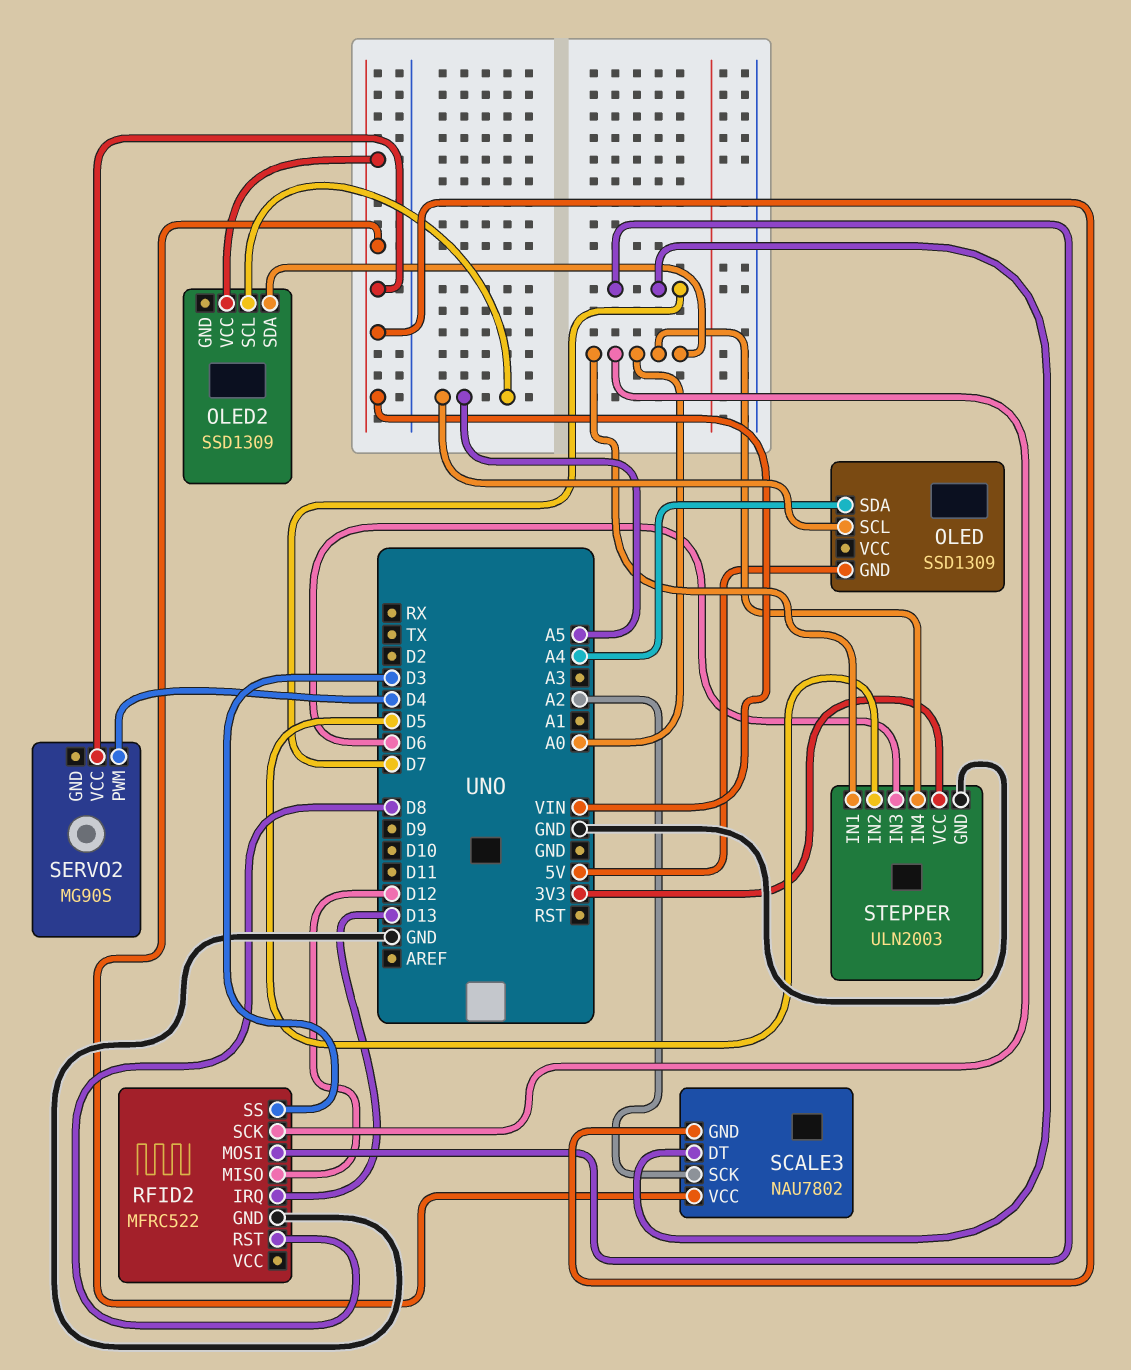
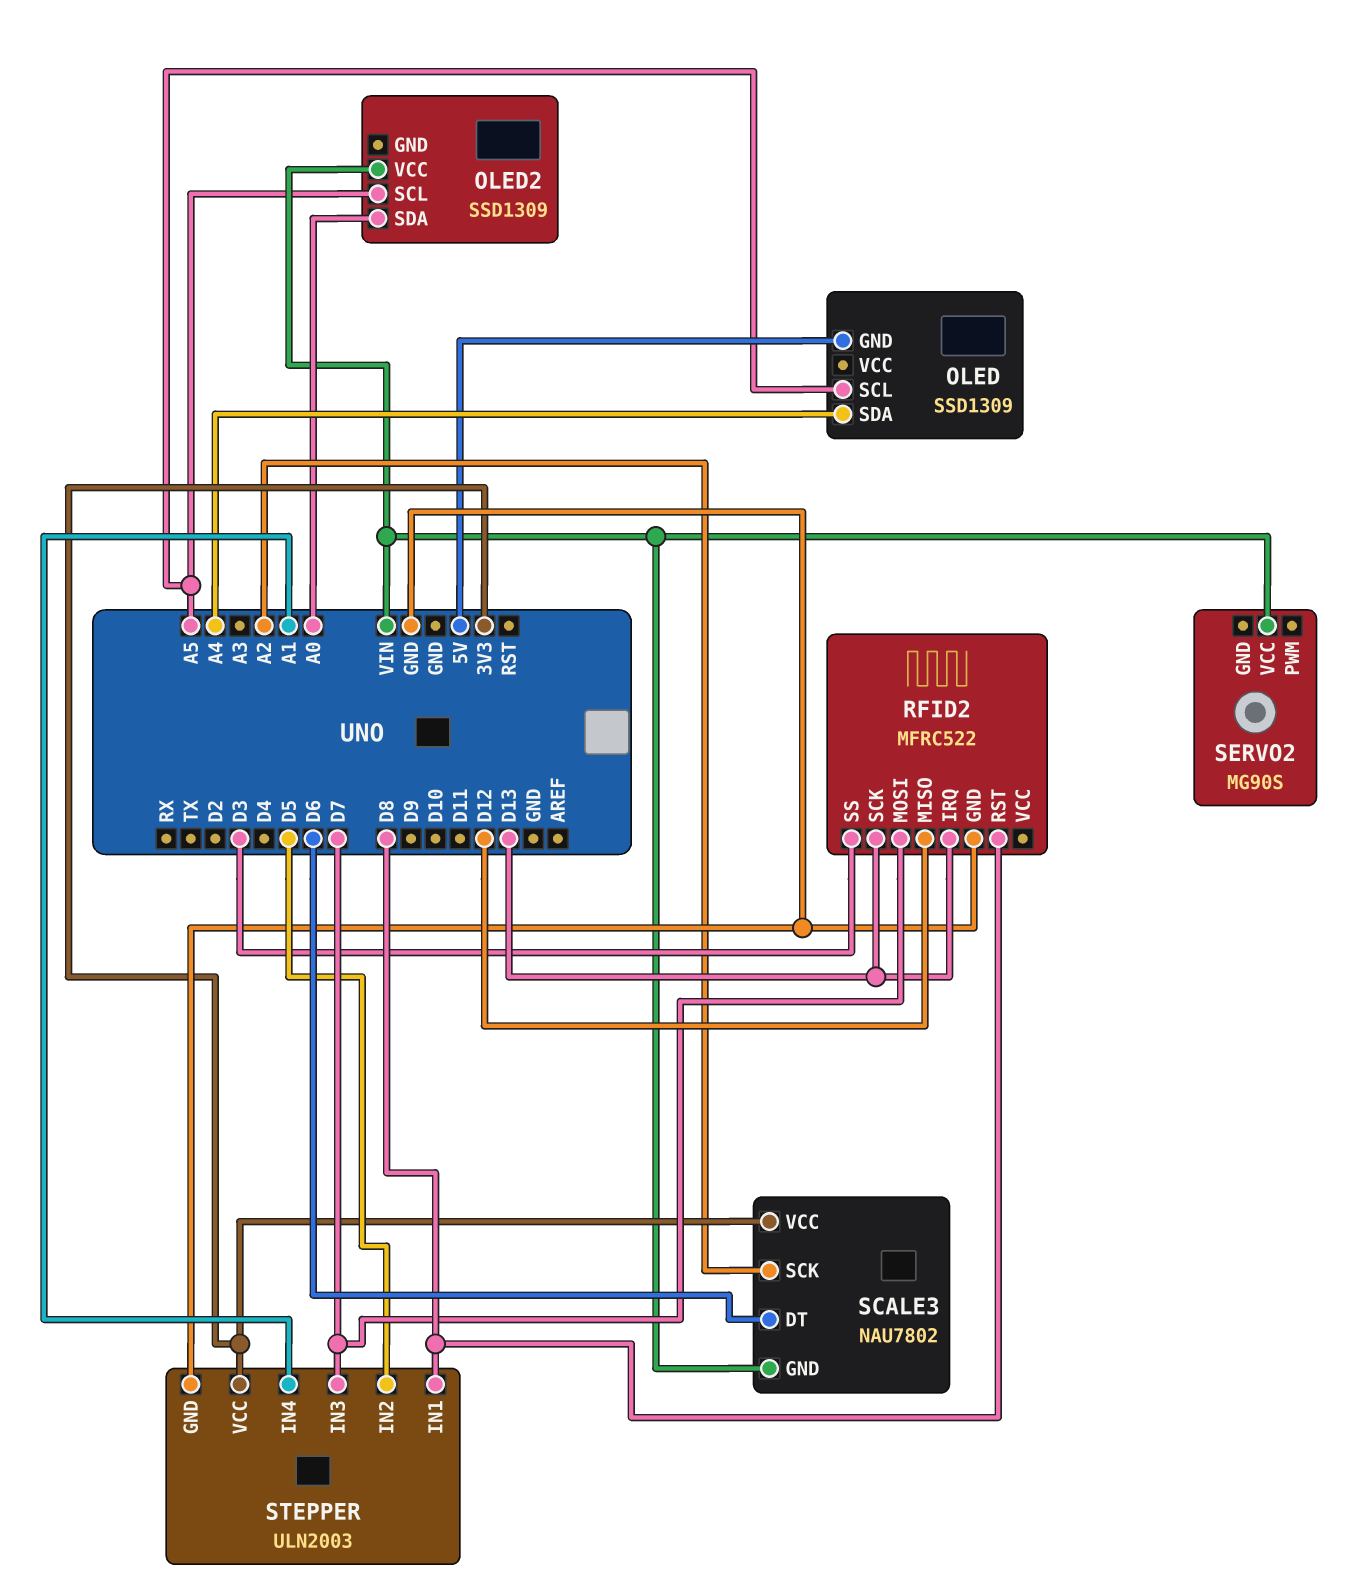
RFID2 pin SCK: A0 -> D13
SCALE3 pin DT: D7 -> D6
SCALE3 pin VCC: VIN -> 3V3
SERVO2 pin PWM: D4 -> none
STEPPER pin IN1: A0 -> D8
STEPPER pin IN3: D6 -> D7
STEPPER pin IN4: A0 -> A1

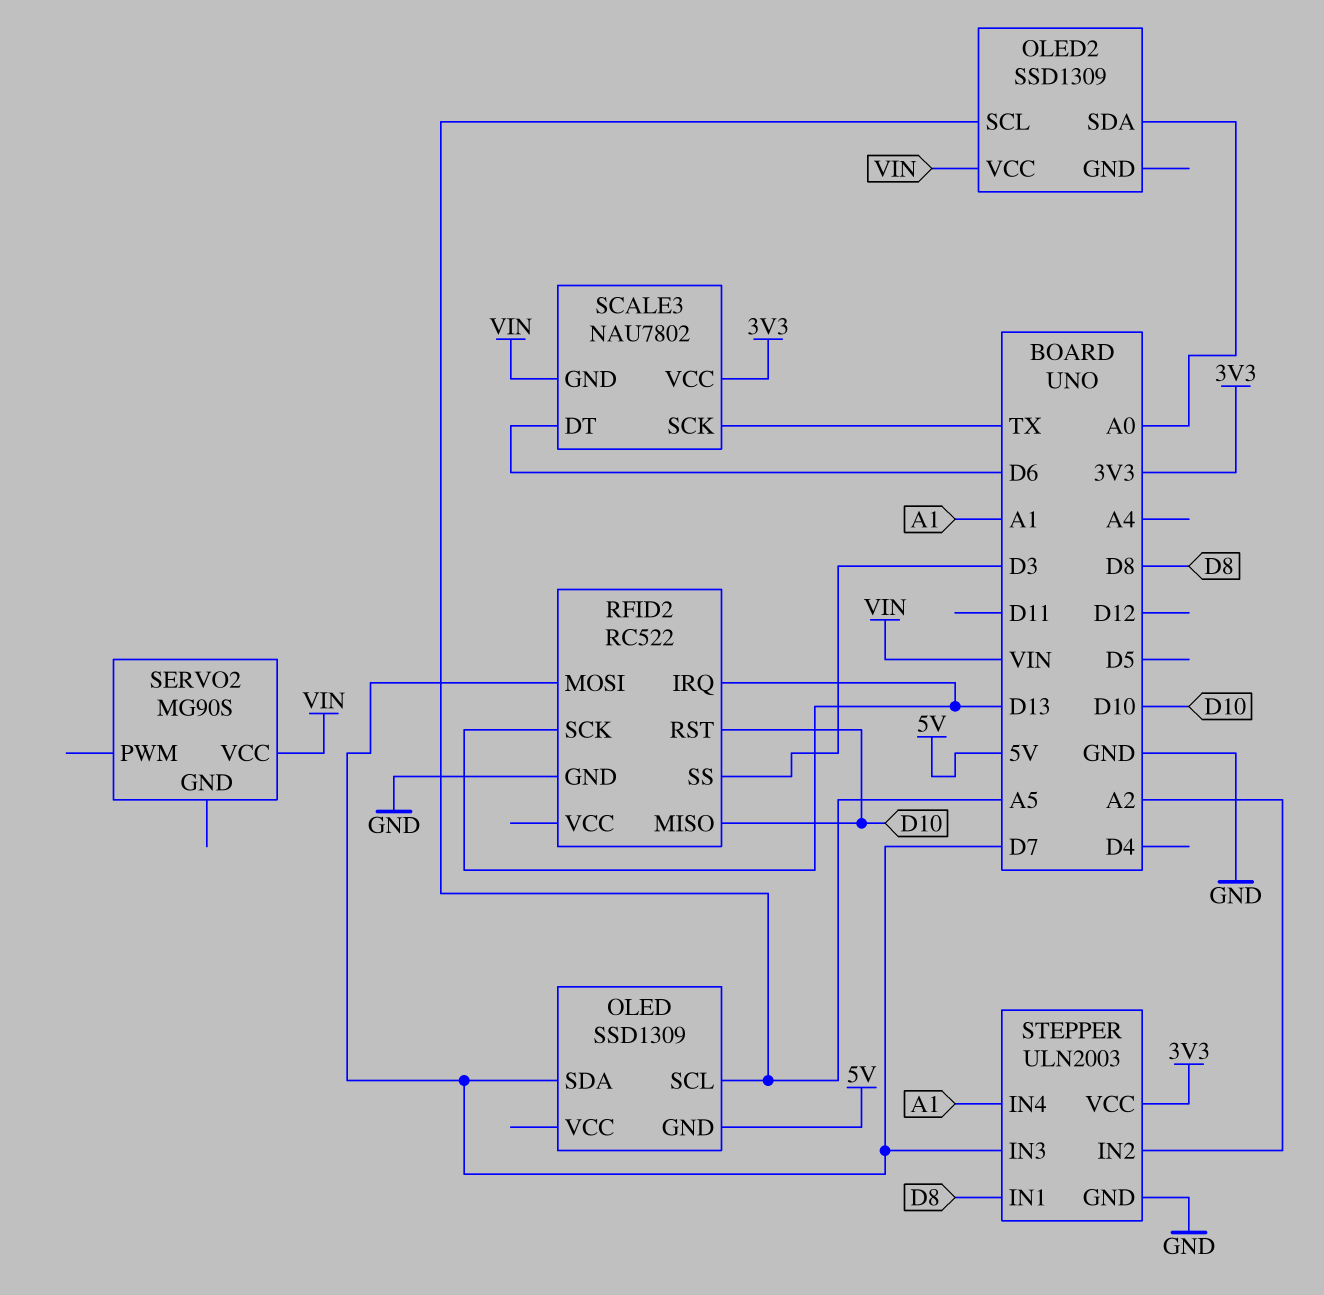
OLED pin SDA: A4 -> D7
RFID2: MFRC522 -> RC522
RFID2 pin MISO: D12 -> D10
RFID2 pin RST: D8 -> D10
SCALE3 pin SCK: A2 -> TX
STEPPER pin IN2: D5 -> A2

